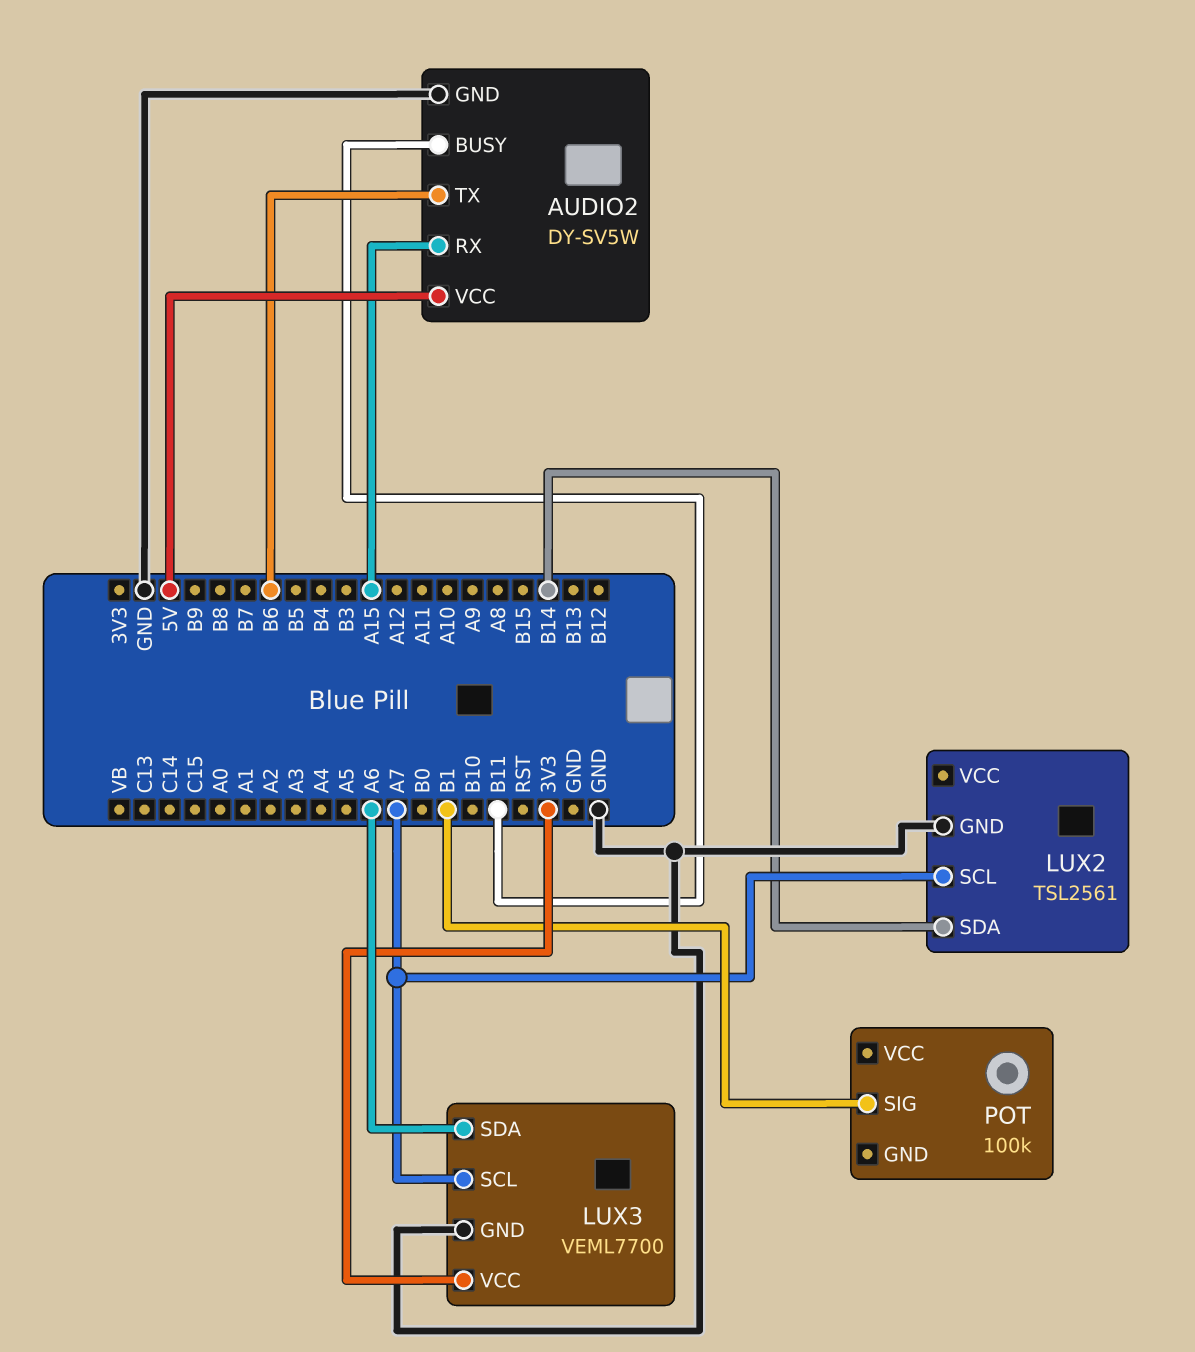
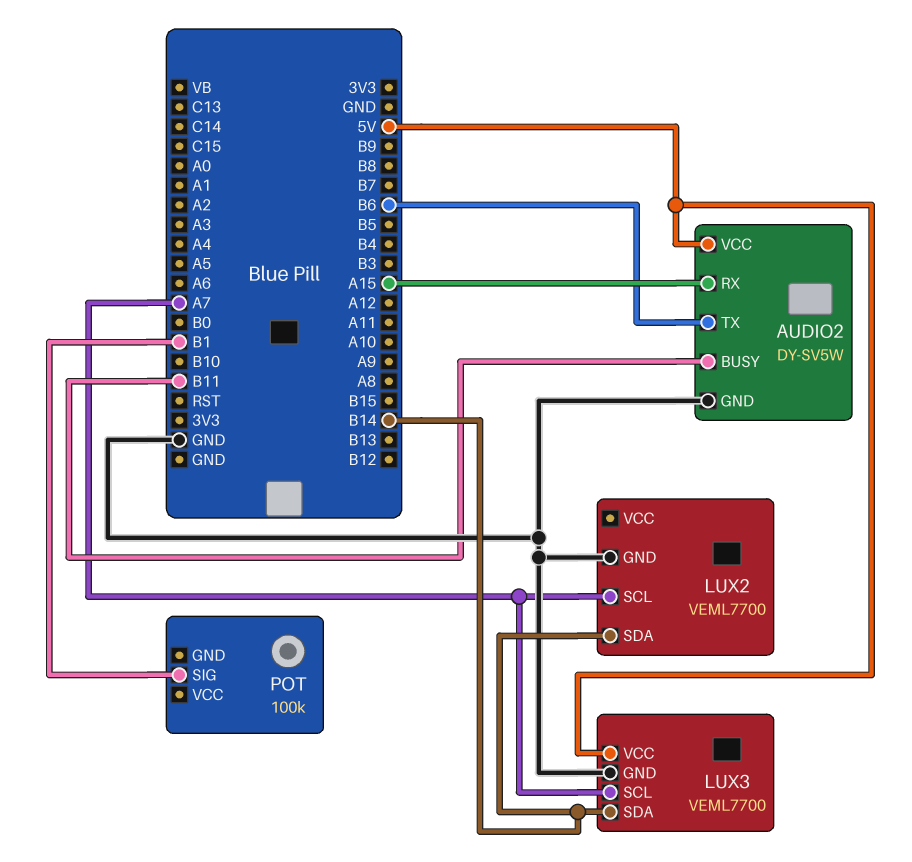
LUX2: TSL2561 -> VEML7700
LUX3 pin SDA: A6 -> B14
LUX3 pin VCC: 3V3 -> 5V

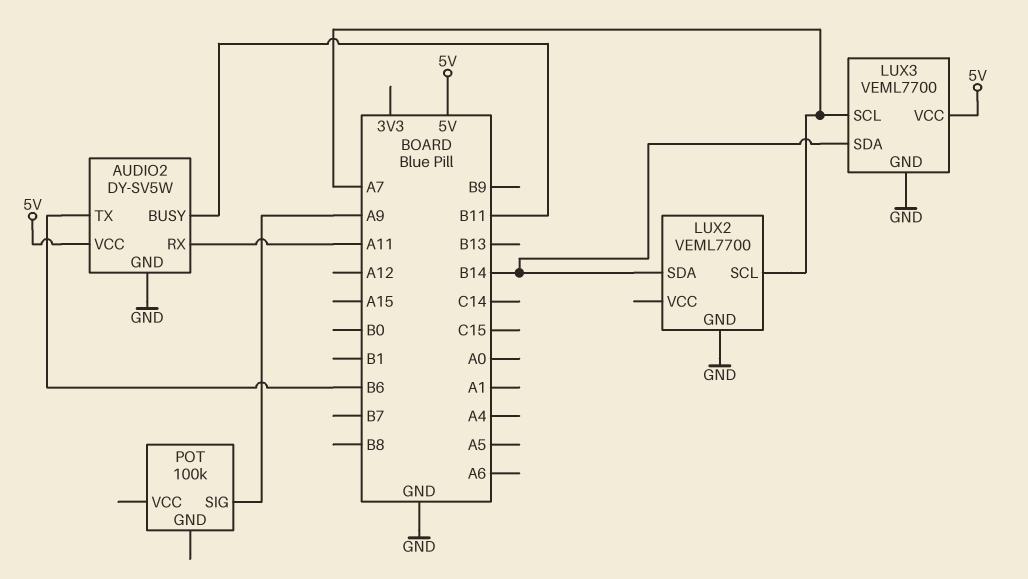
AUDIO2 pin RX: A15 -> A11
POT pin SIG: B1 -> A9

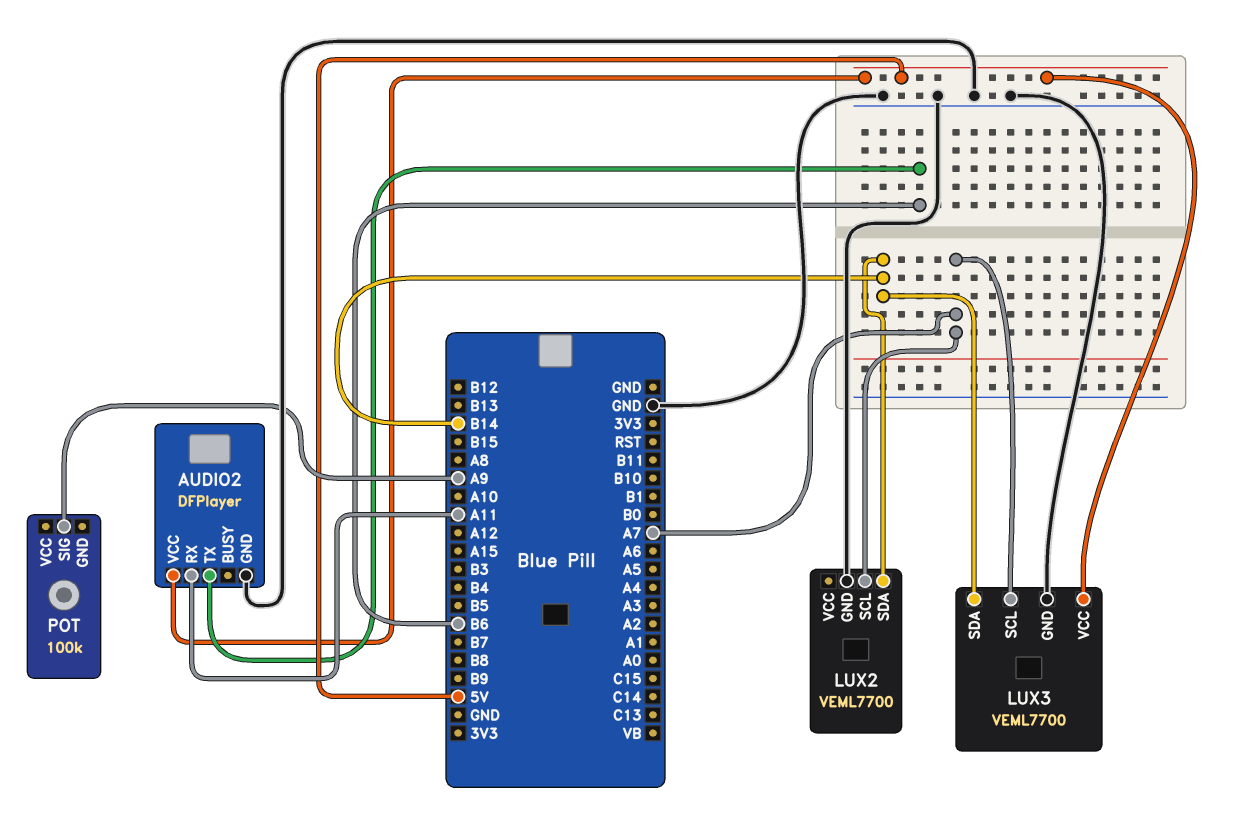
AUDIO2: DY-SV5W -> DFPlayer
AUDIO2 pin BUSY: B11 -> none

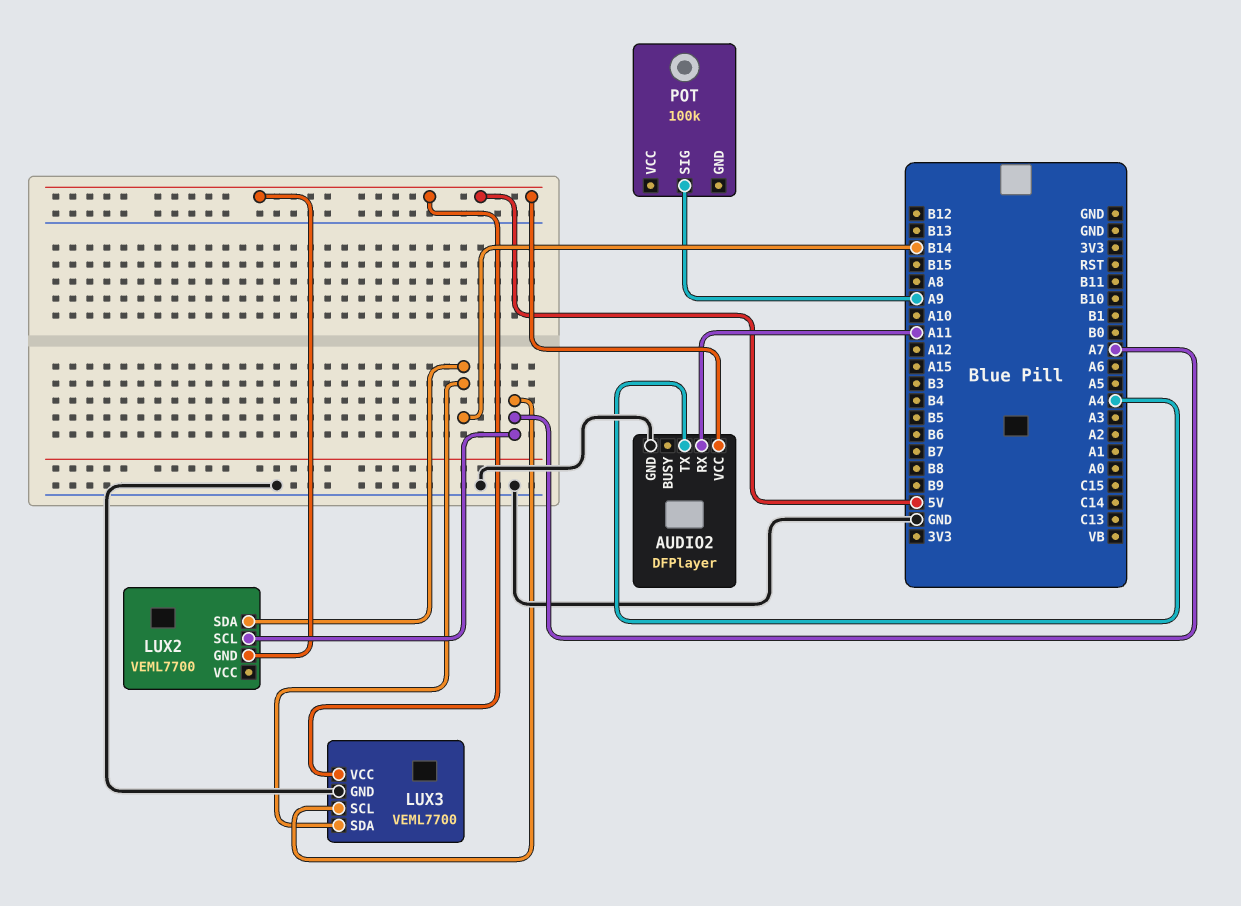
AUDIO2 pin TX: B6 -> A4
LUX2 pin GND: GND -> 5V

